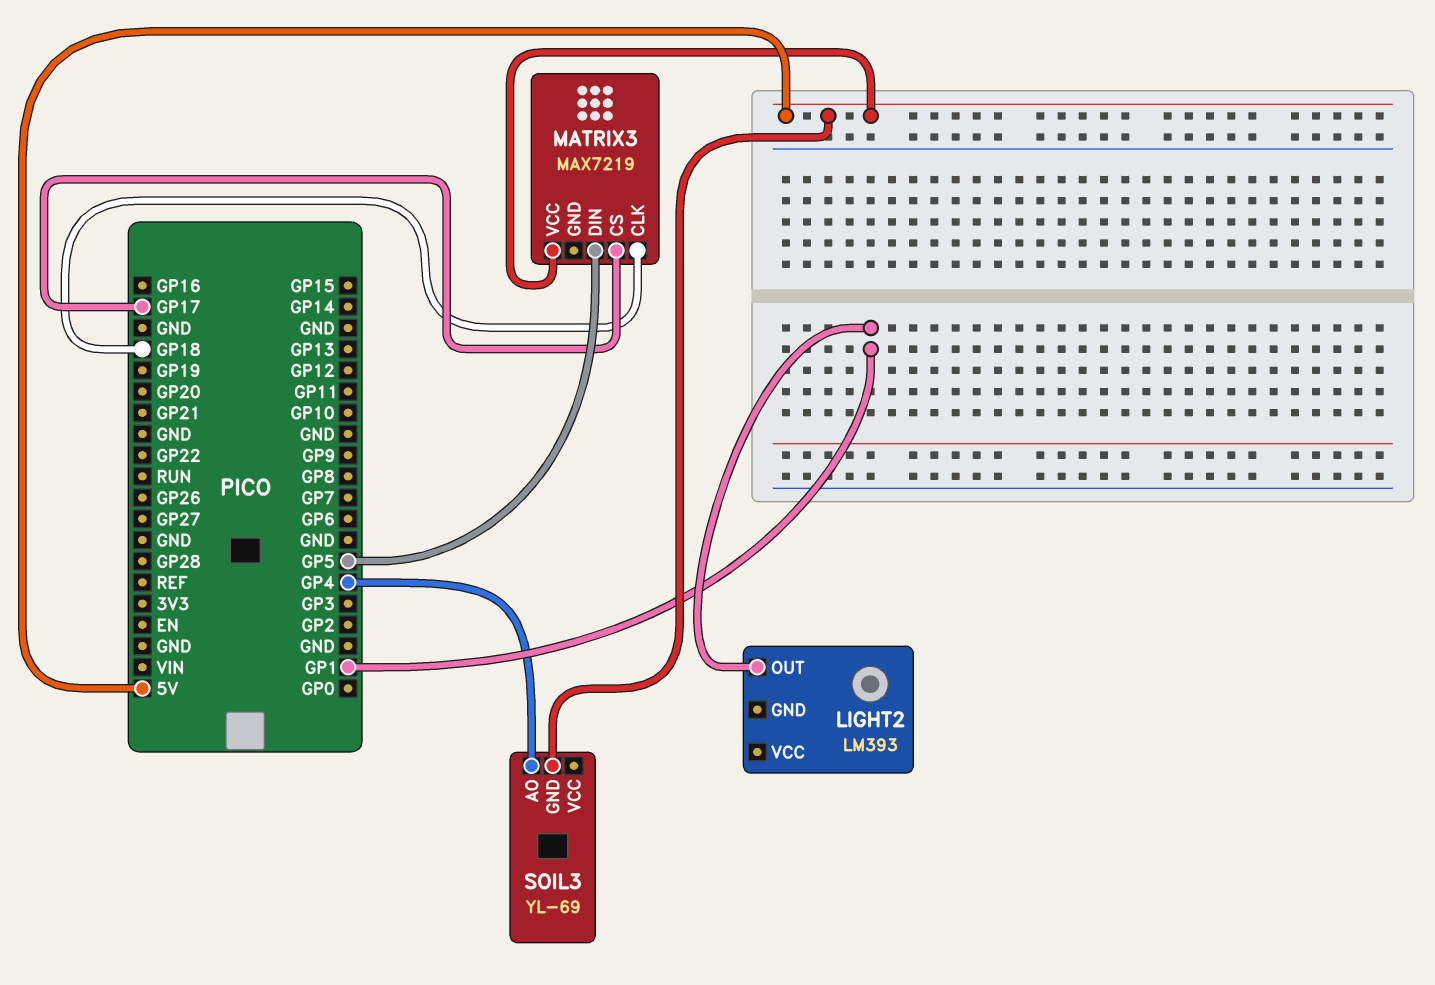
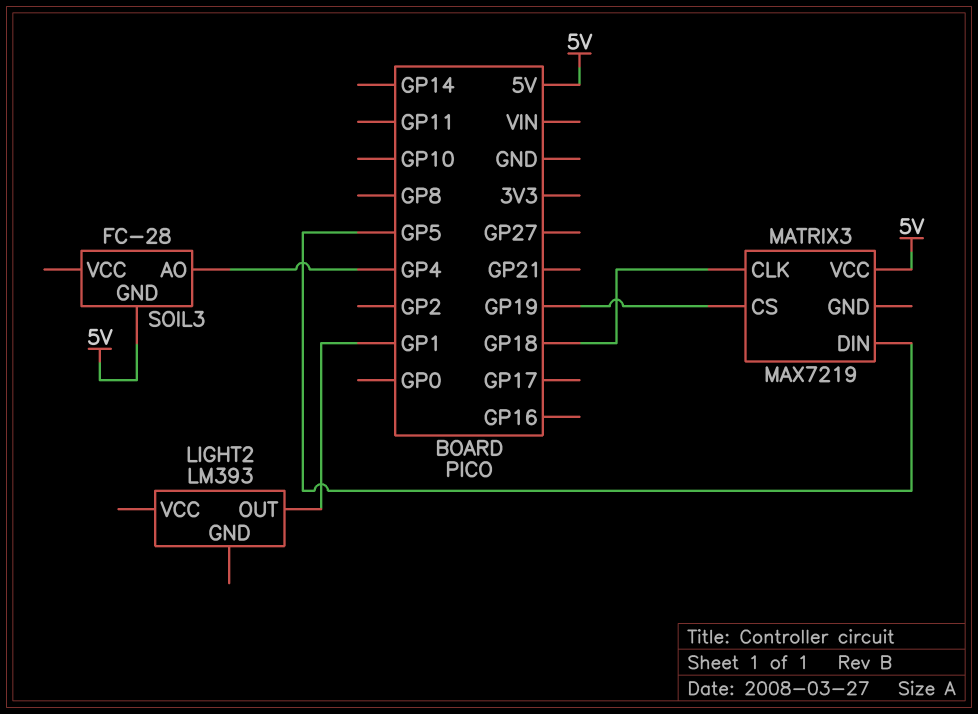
MATRIX3 pin CS: GP17 -> GP19
SOIL3: YL-69 -> FC-28

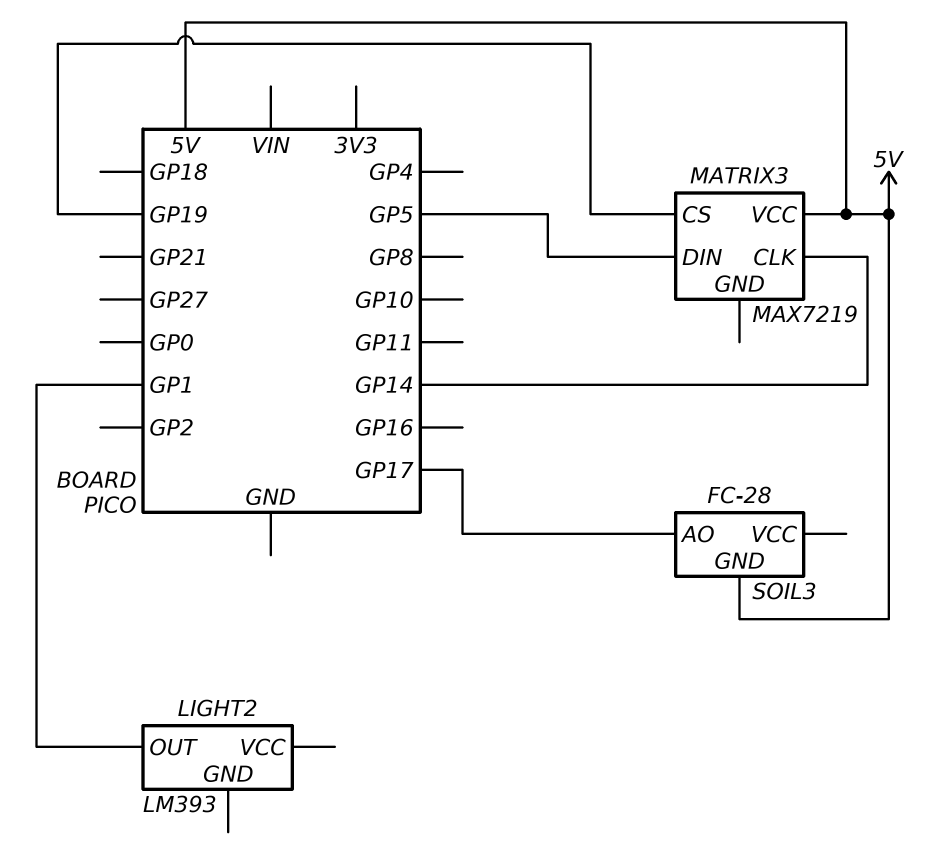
MATRIX3 pin CLK: GP18 -> GP14
SOIL3 pin AO: GP4 -> GP17

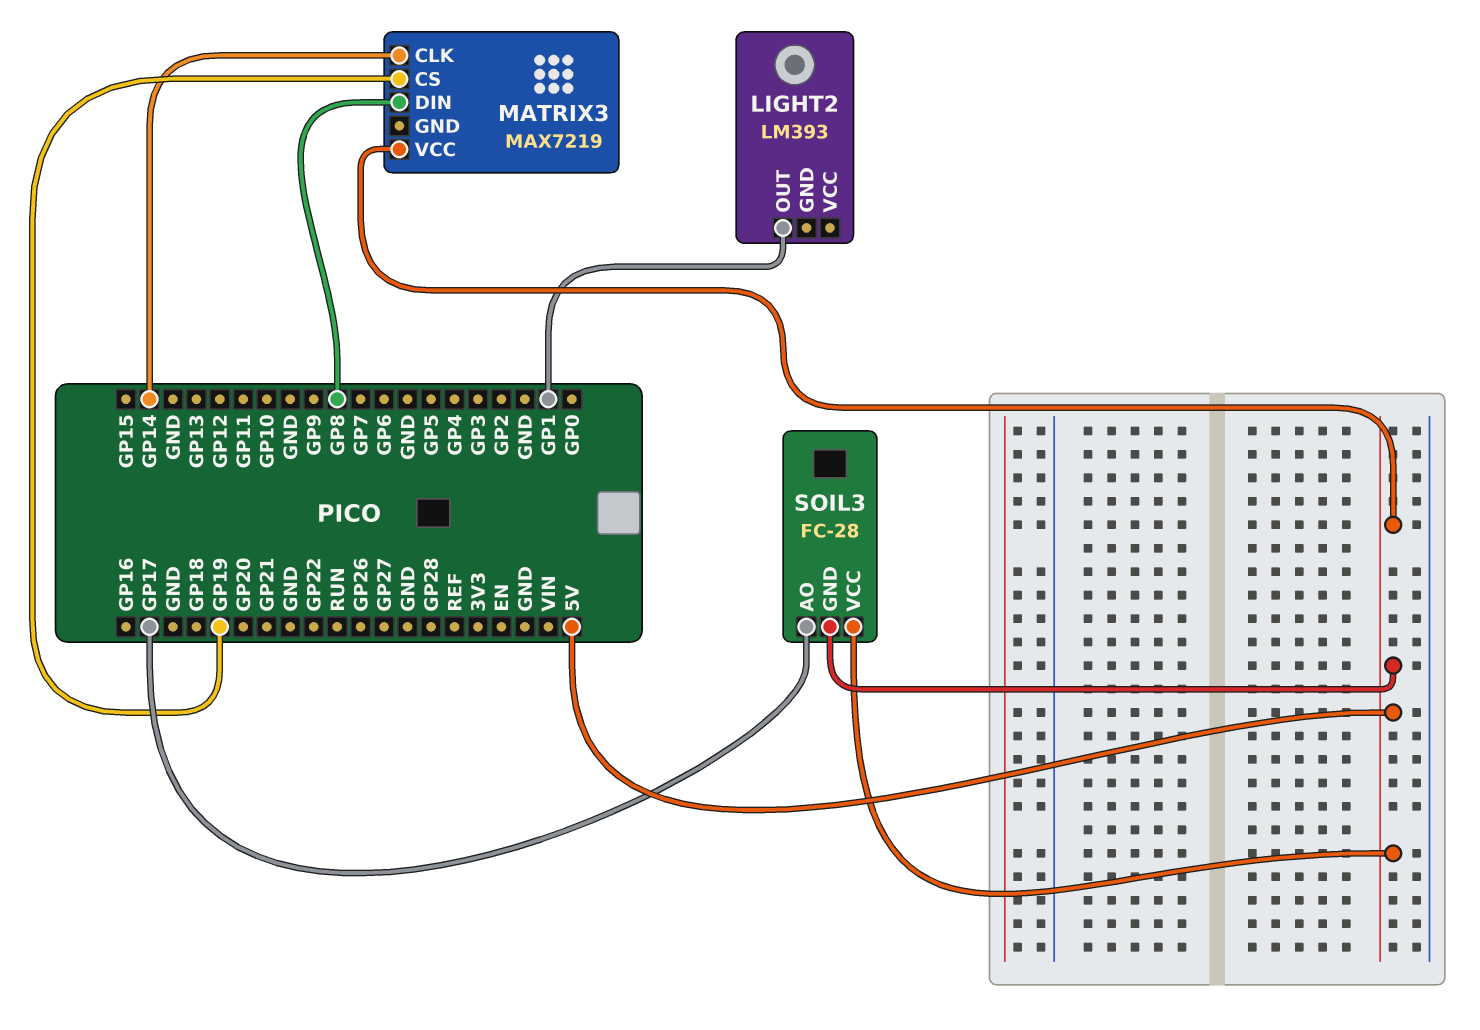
MATRIX3 pin DIN: GP5 -> GP8
SOIL3 pin VCC: none -> 5V

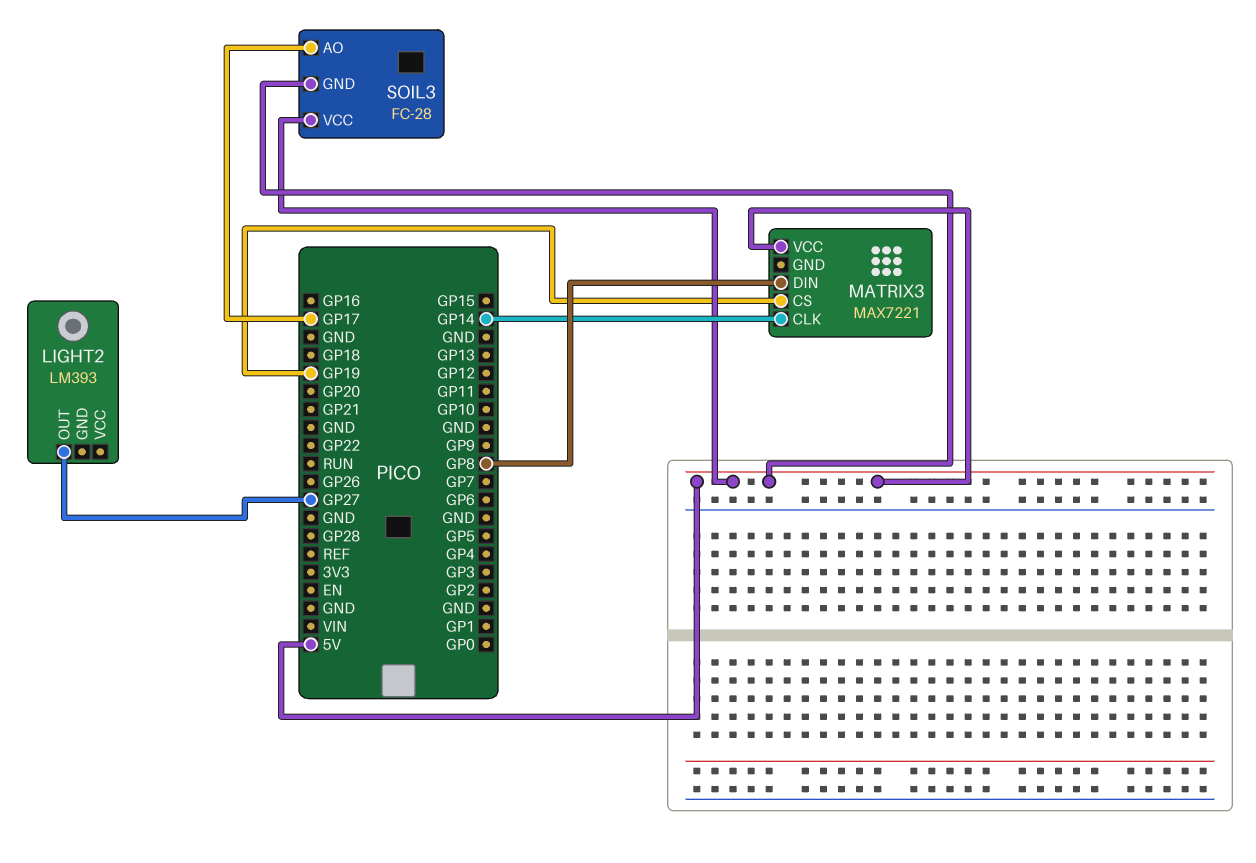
LIGHT2 pin OUT: GP1 -> GP27
MATRIX3: MAX7219 -> MAX7221

